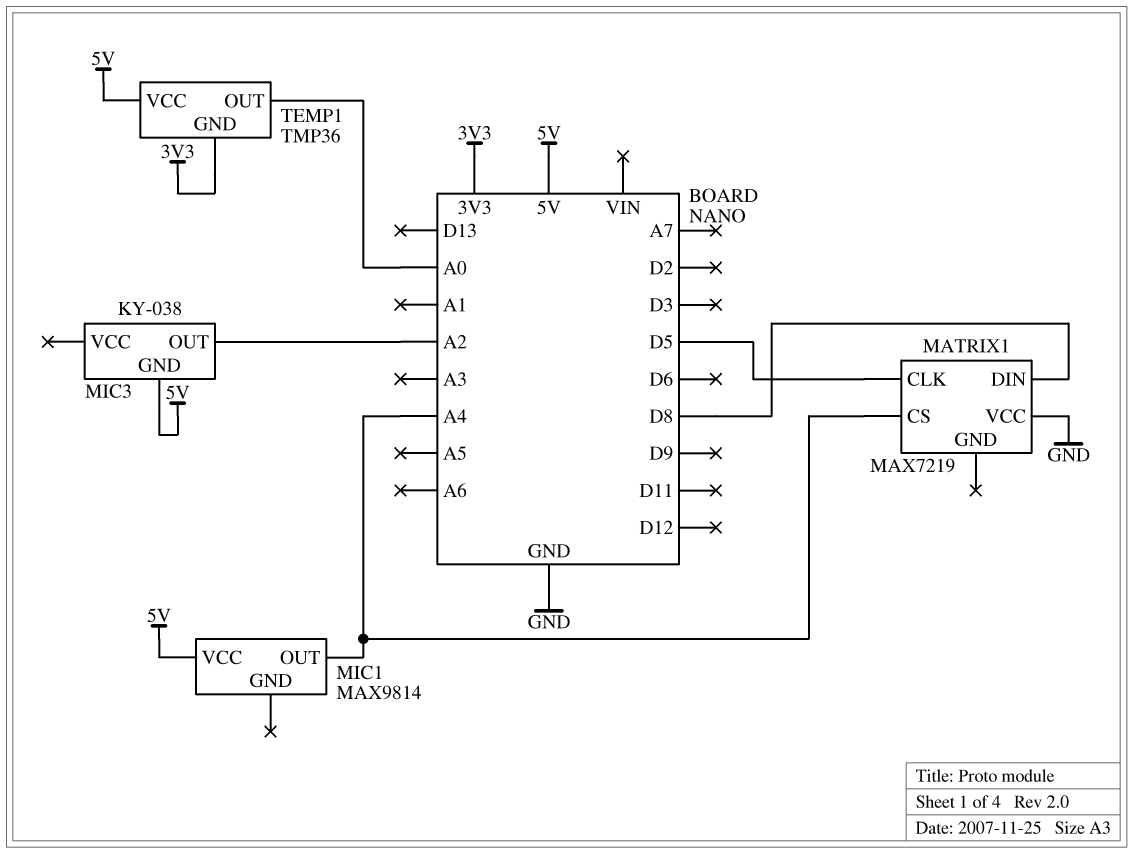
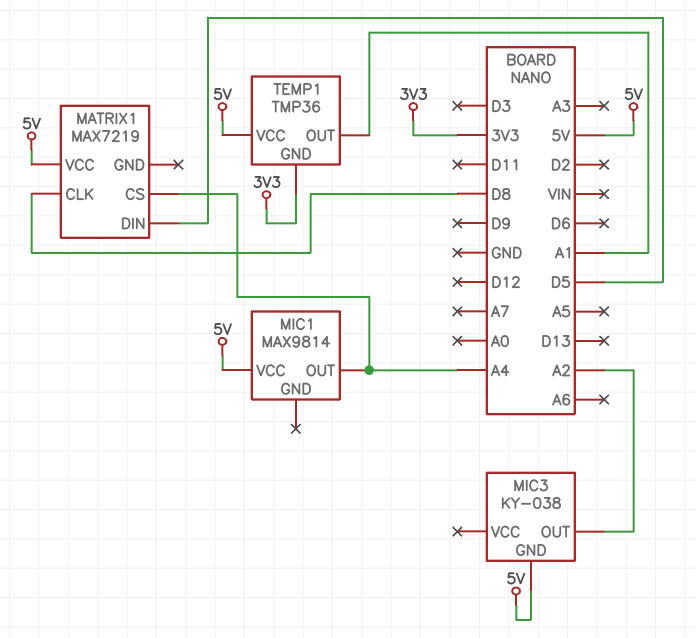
MATRIX1 pin CLK: D5 -> D8
MATRIX1 pin DIN: D8 -> D5
MATRIX1 pin VCC: GND -> 5V
TEMP1 pin OUT: A0 -> A1

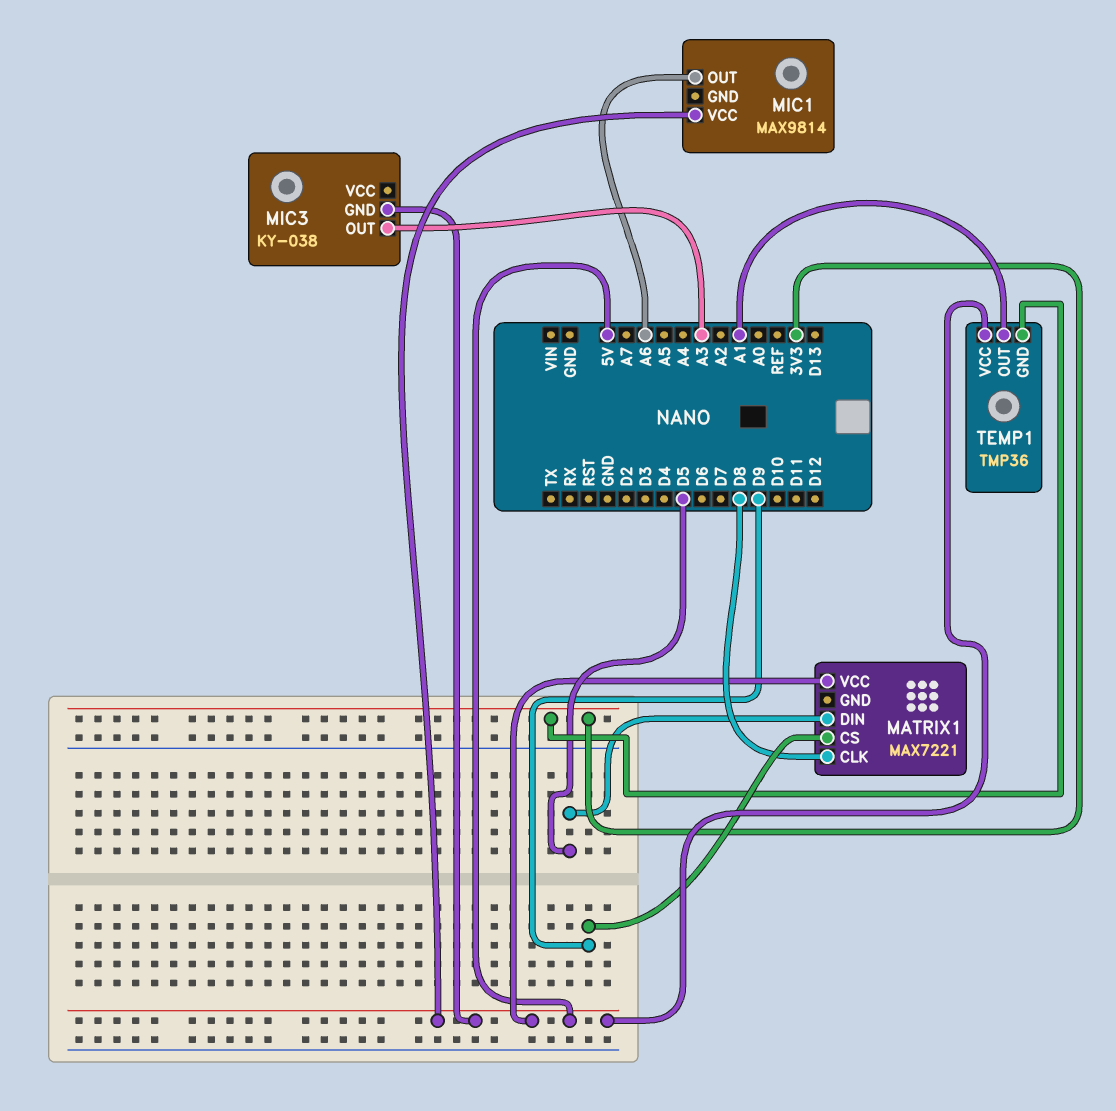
MATRIX1: MAX7219 -> MAX7221
MATRIX1 pin CS: A4 -> D9
MIC1 pin OUT: A4 -> A6
MIC3 pin OUT: A2 -> A3

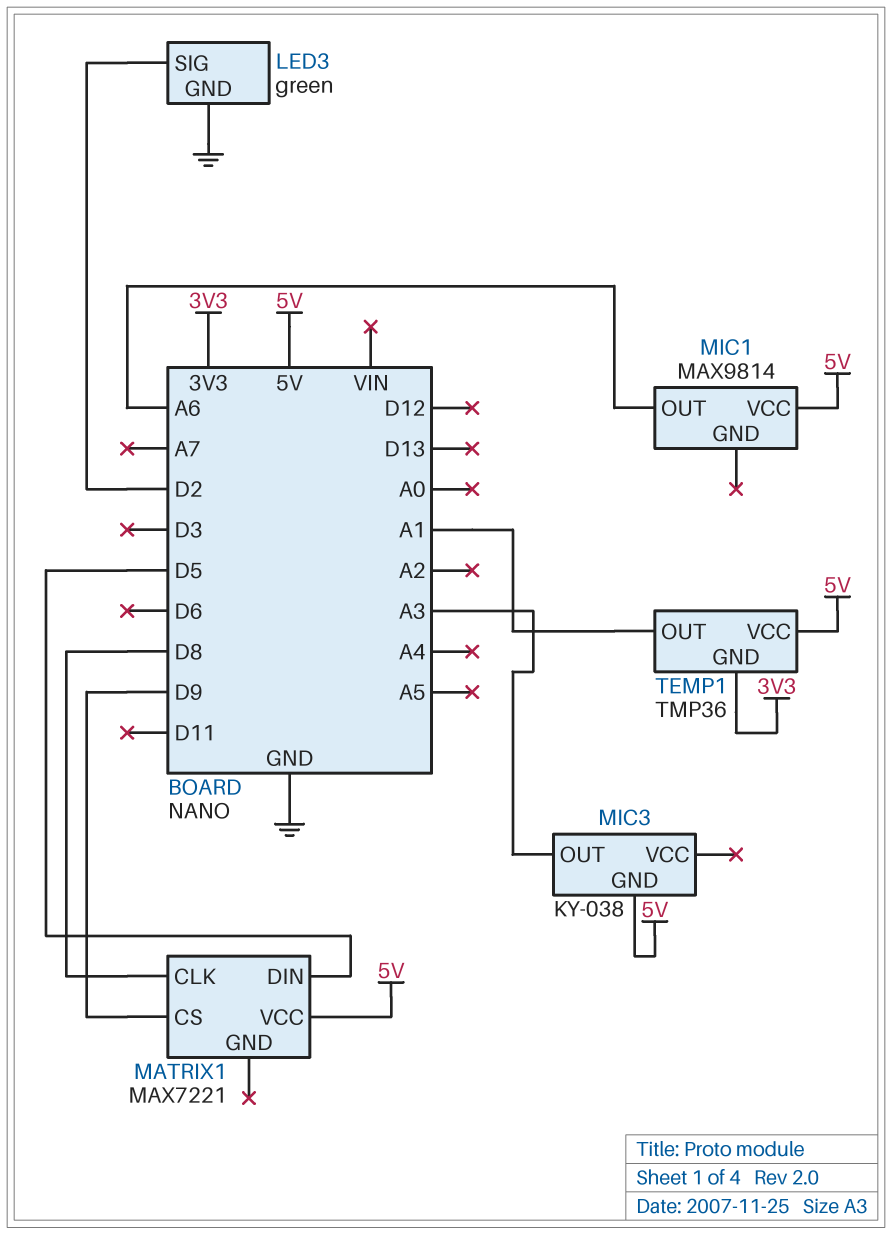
LED3: none -> green
LED3 pin GND: none -> GND
LED3 pin SIG: none -> D2

